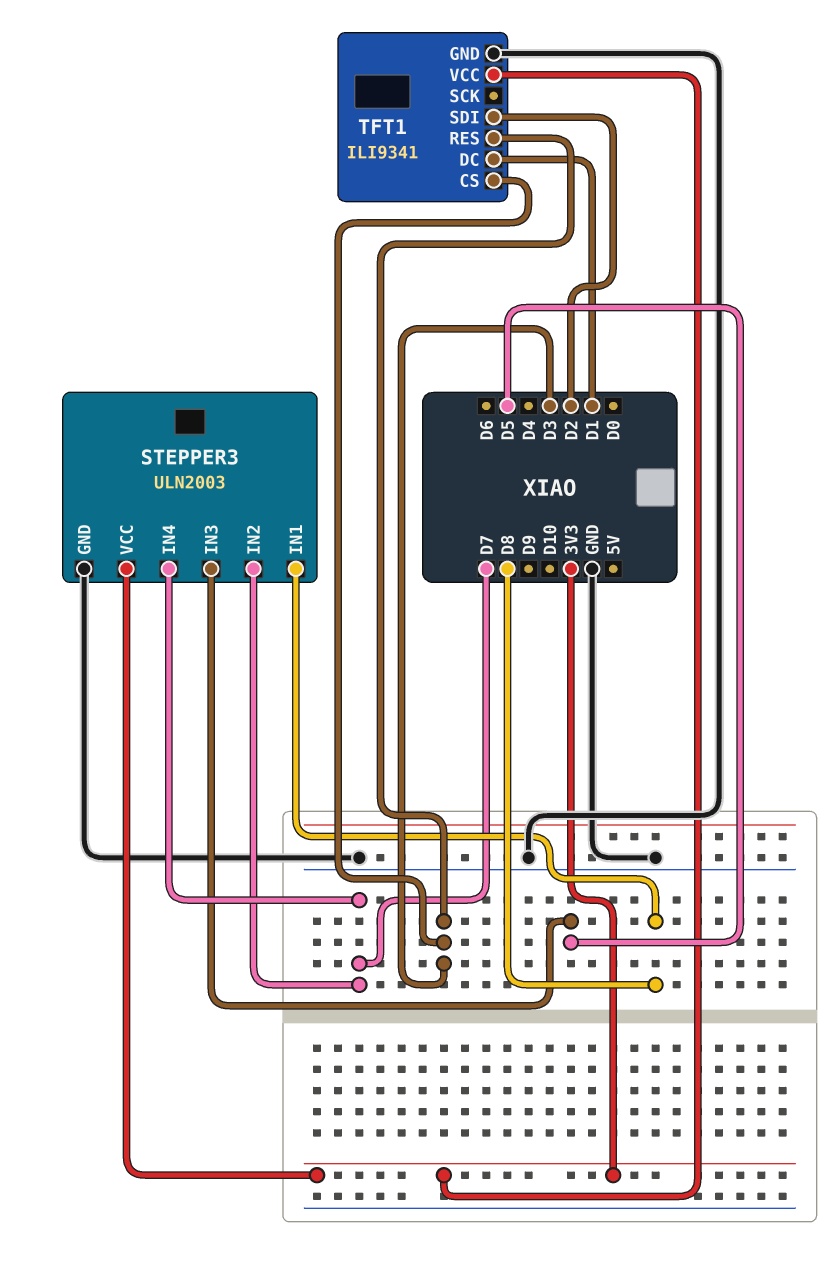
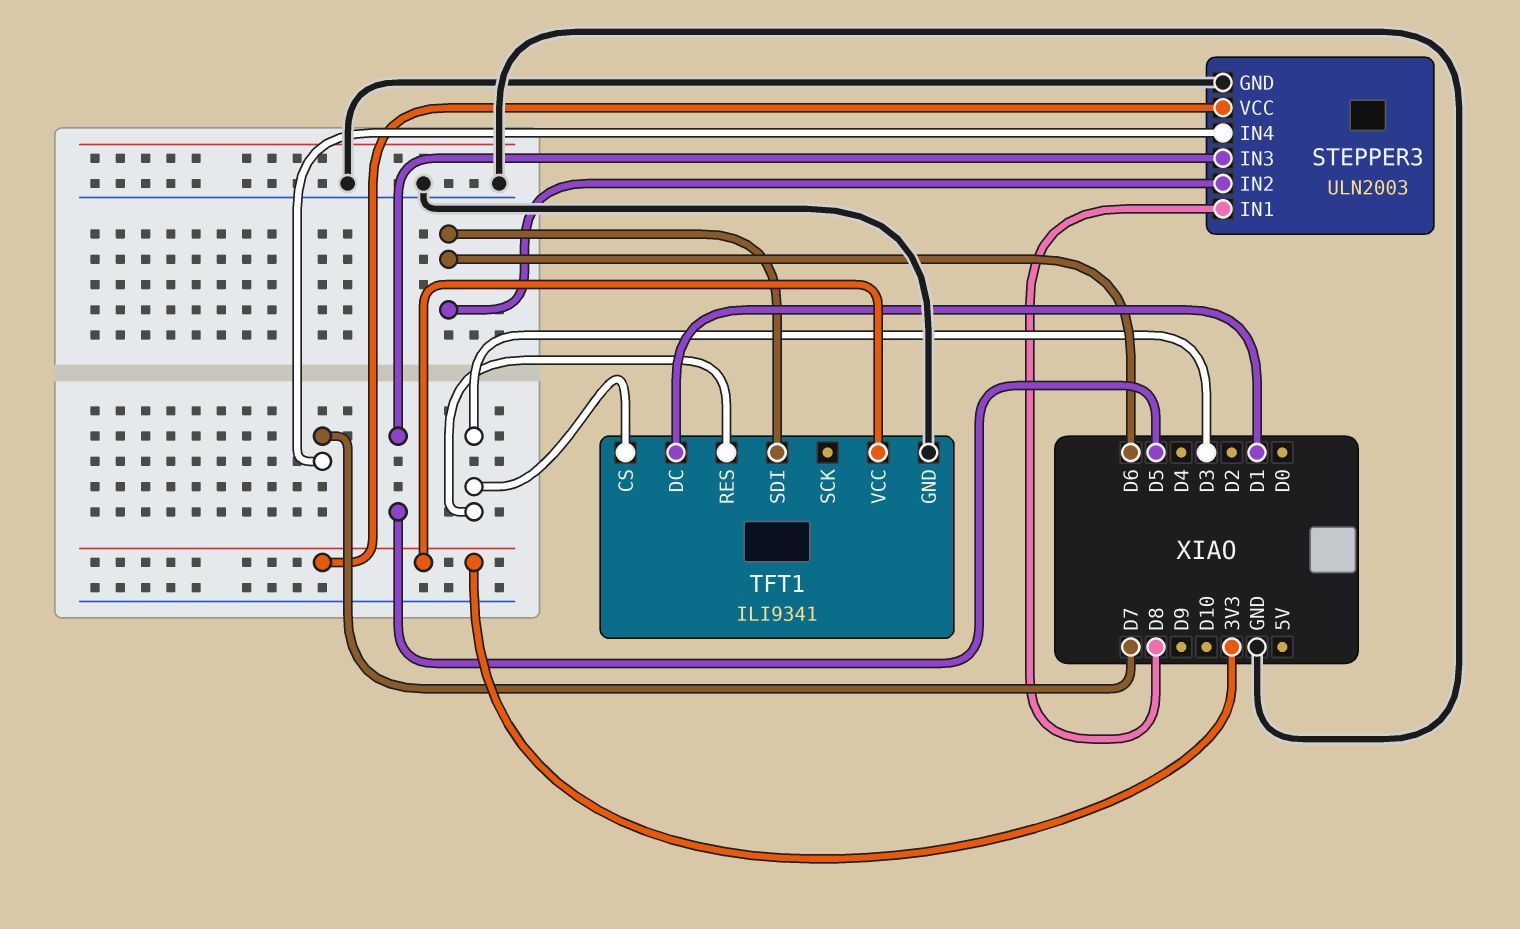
STEPPER3 pin IN2: D7 -> D6
TFT1 pin SDI: D2 -> D6

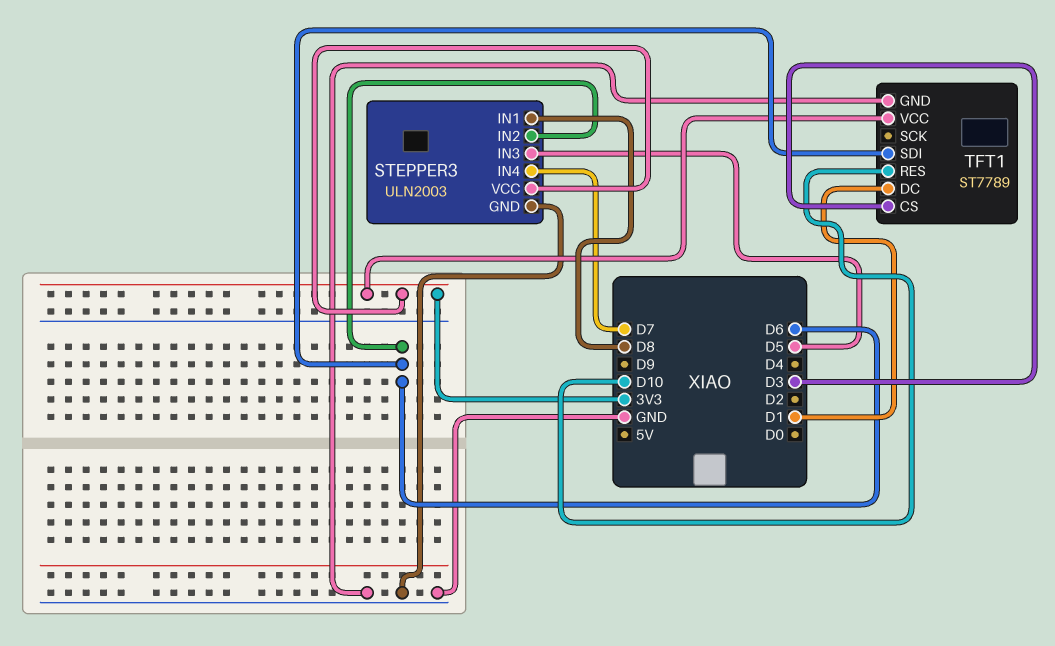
TFT1: ILI9341 -> ST7789
TFT1 pin RES: D3 -> D10

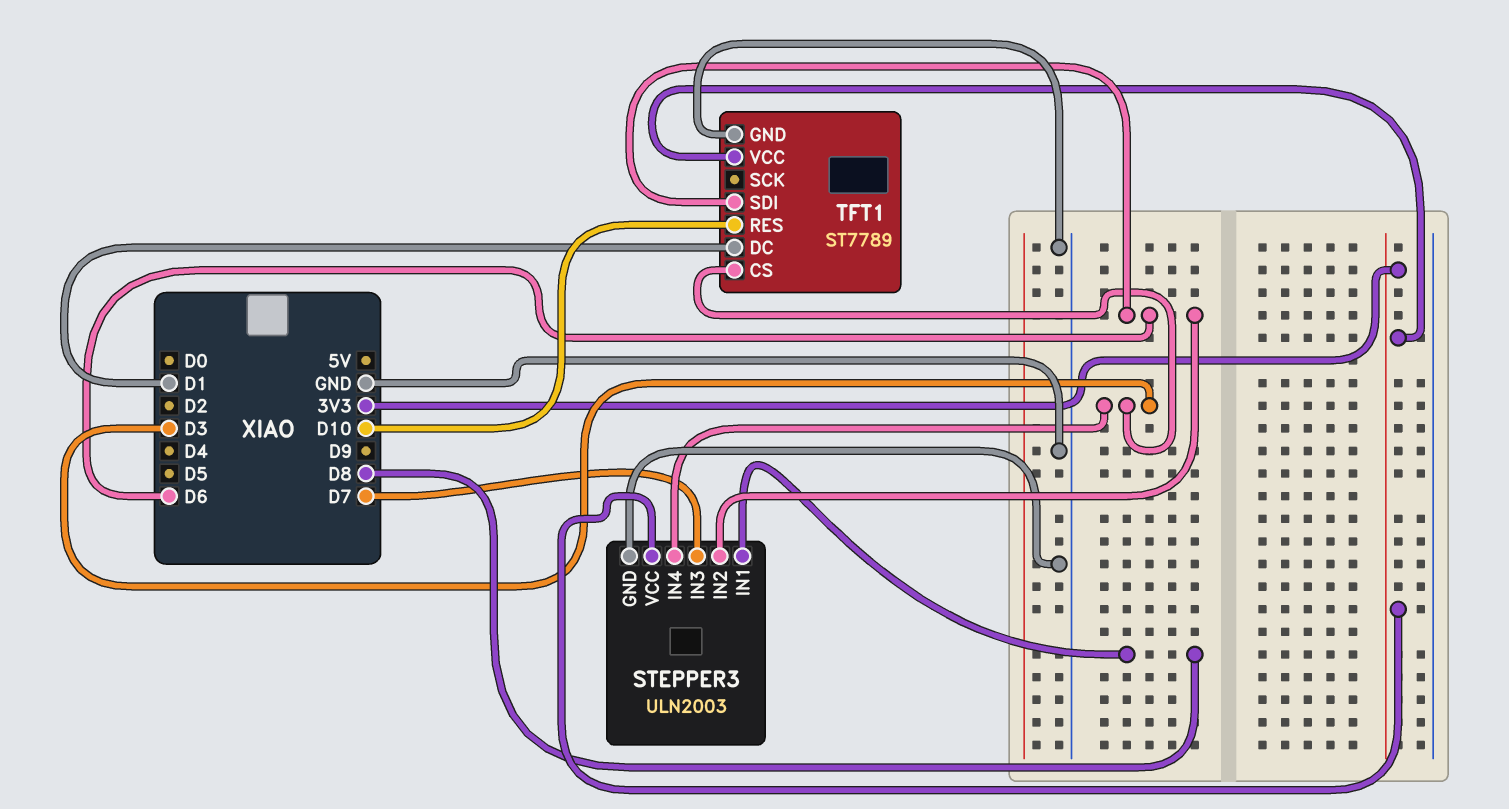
STEPPER3 pin IN3: D5 -> D7
STEPPER3 pin IN4: D7 -> D3

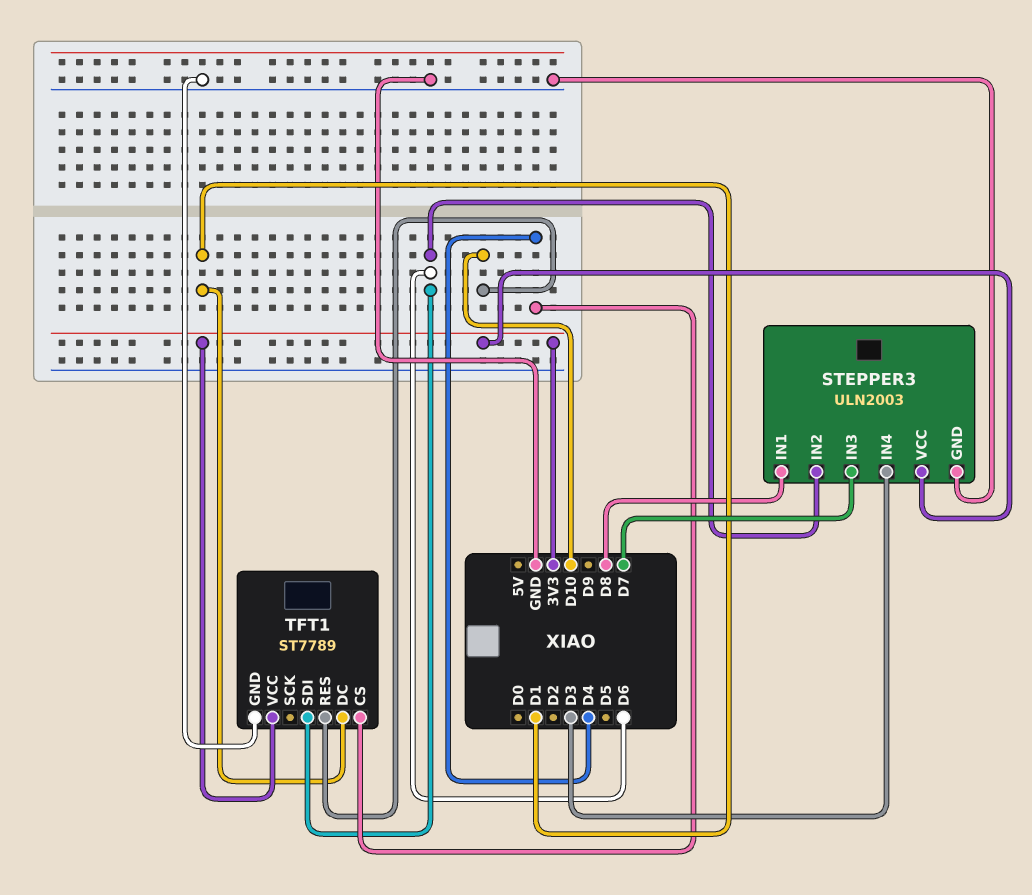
TFT1 pin CS: D3 -> D4

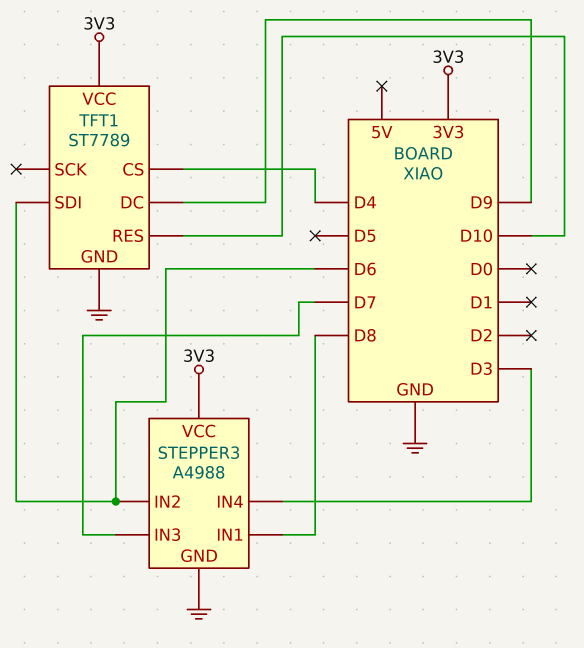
STEPPER3: ULN2003 -> A4988
TFT1 pin DC: D1 -> D9

